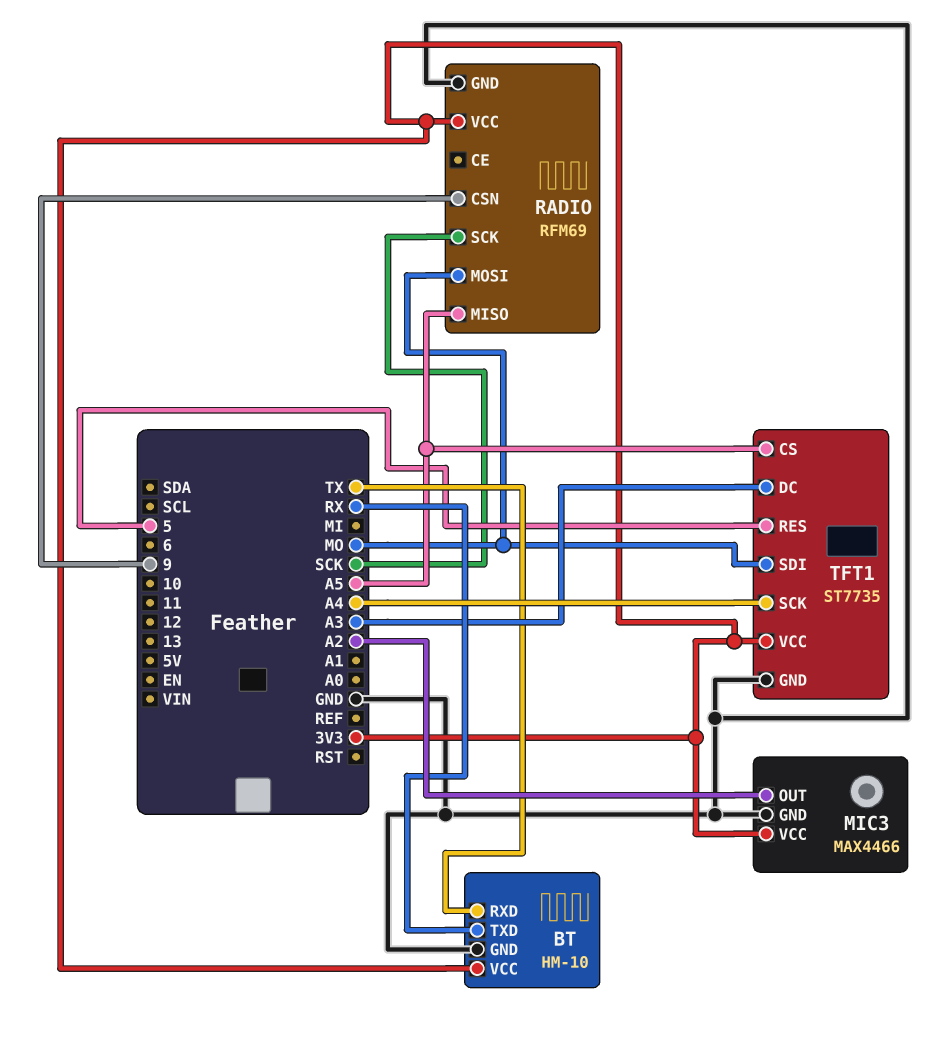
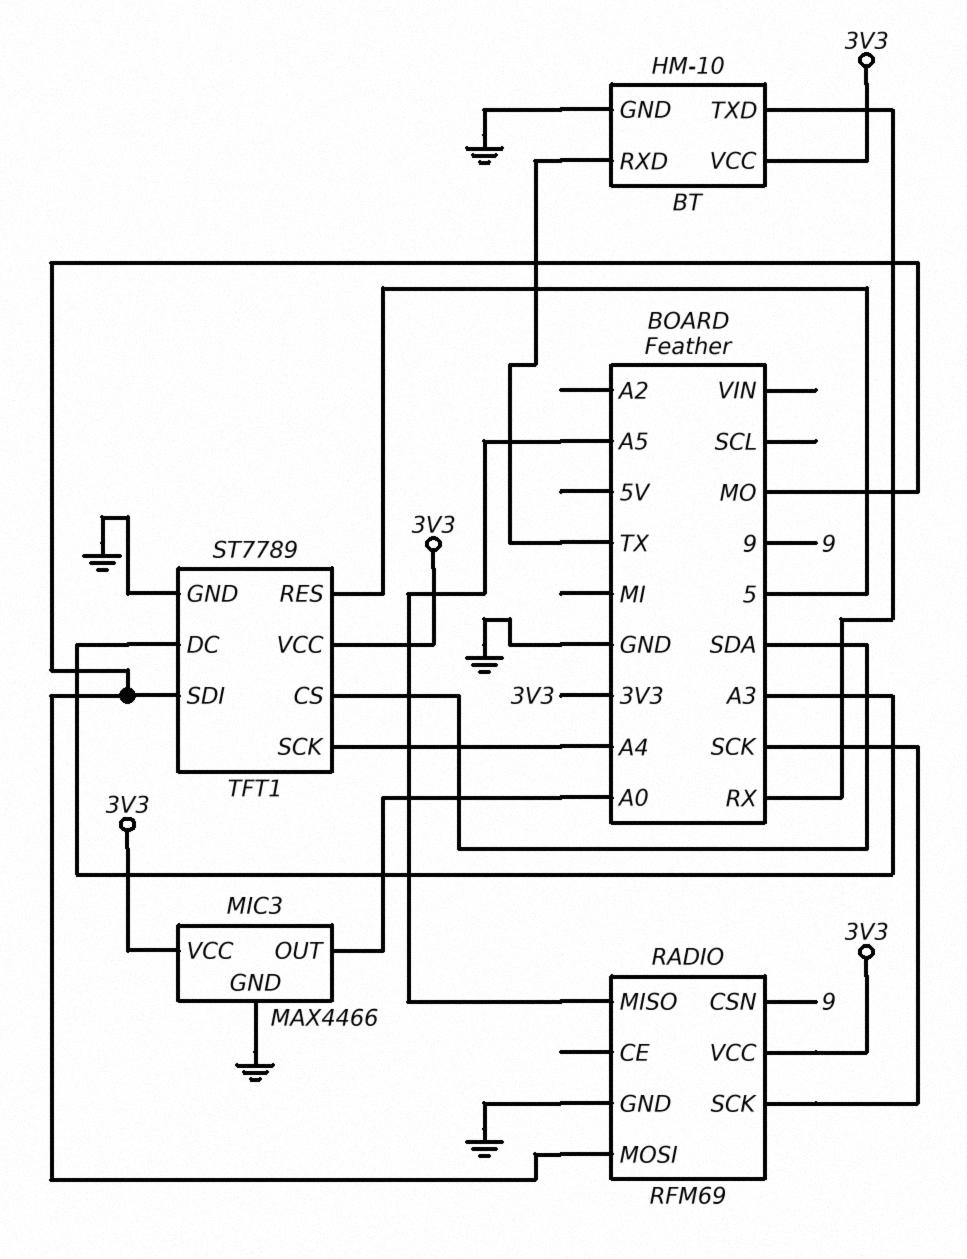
MIC3 pin OUT: A2 -> A0
TFT1: ST7735 -> ST7789
TFT1 pin CS: A5 -> SDA

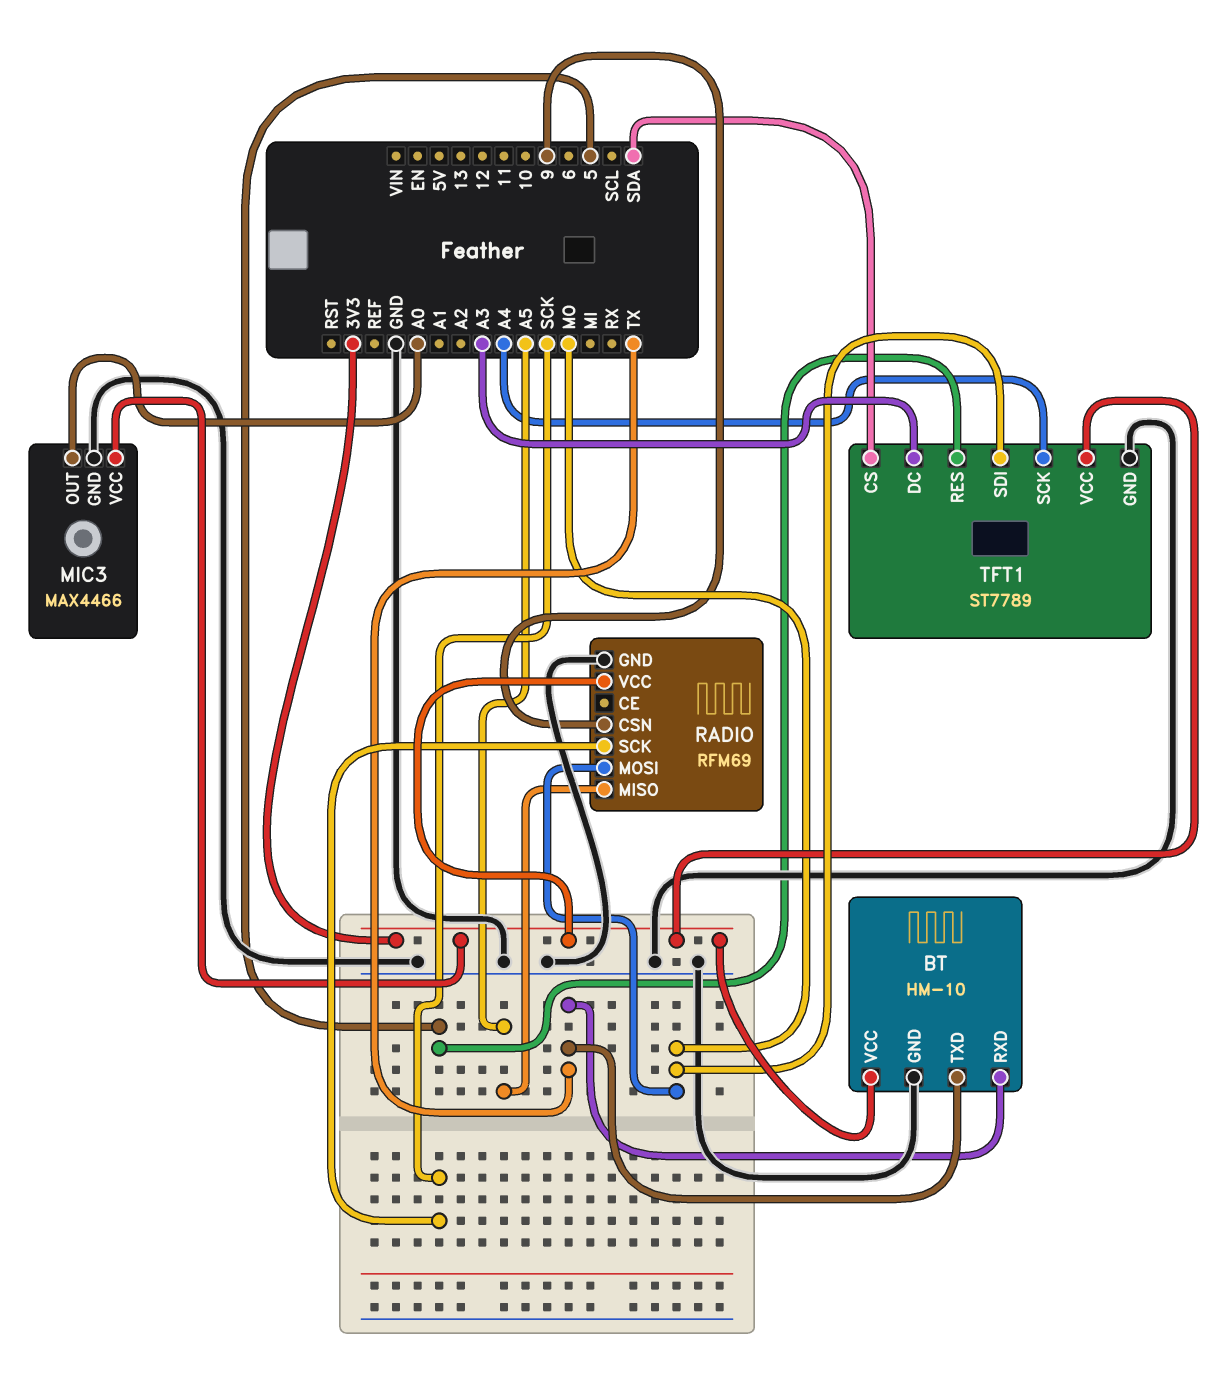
BT pin TXD: RX -> TX

